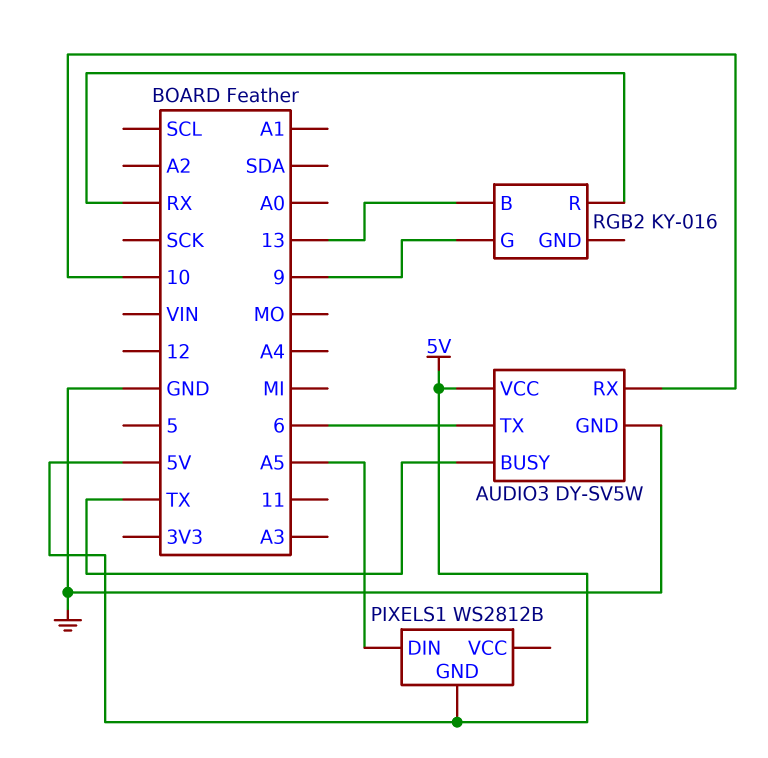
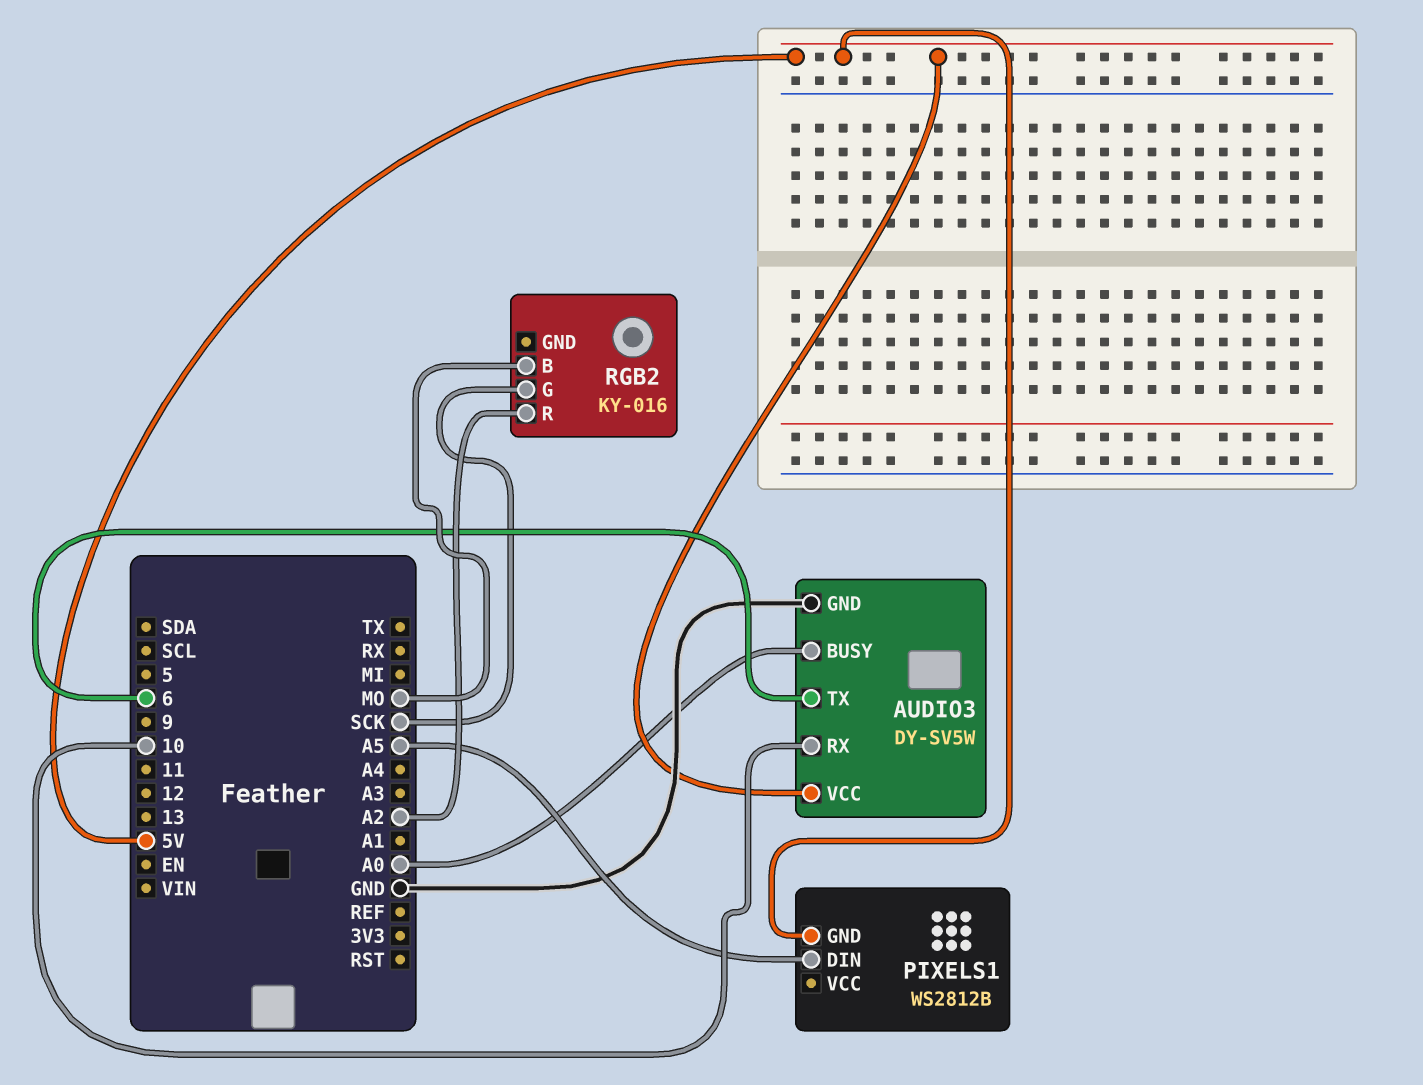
AUDIO3 pin BUSY: TX -> A0
RGB2 pin B: 13 -> MO
RGB2 pin G: 9 -> SCK
RGB2 pin R: RX -> A2

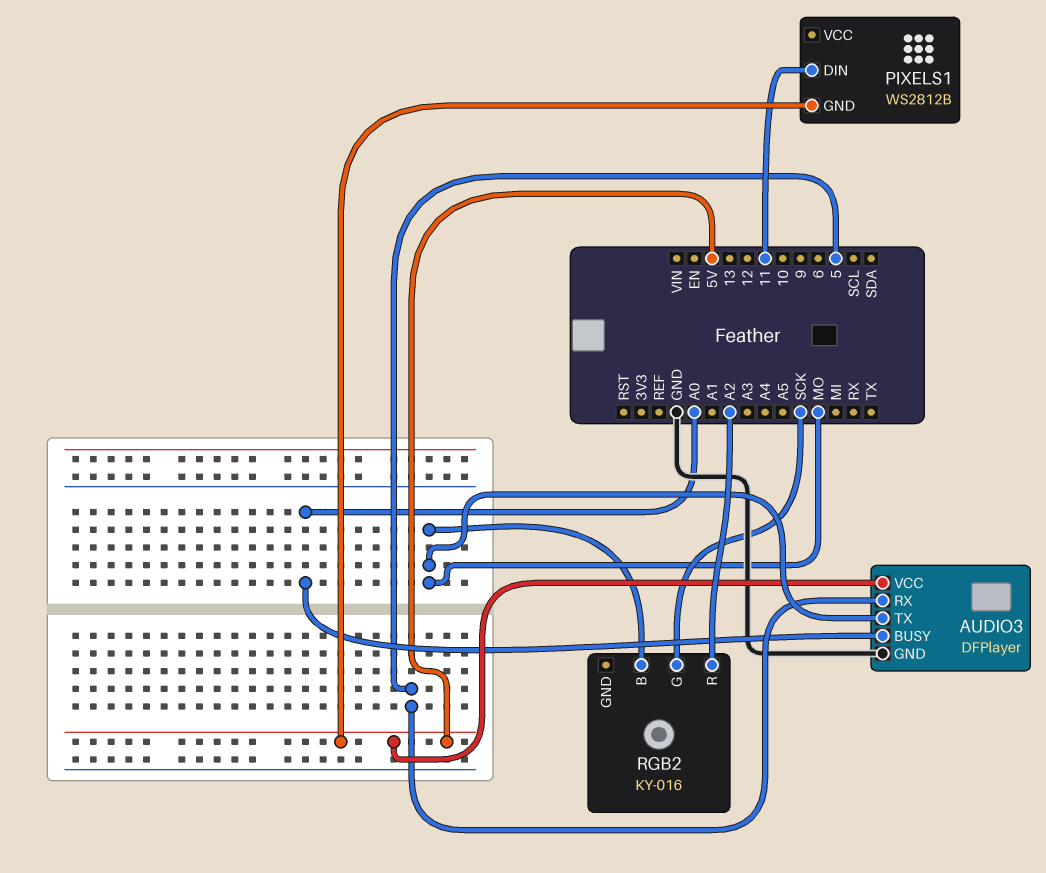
AUDIO3: DY-SV5W -> DFPlayer
AUDIO3 pin RX: 10 -> 5
AUDIO3 pin TX: 6 -> MO
PIXELS1 pin DIN: A5 -> 11

